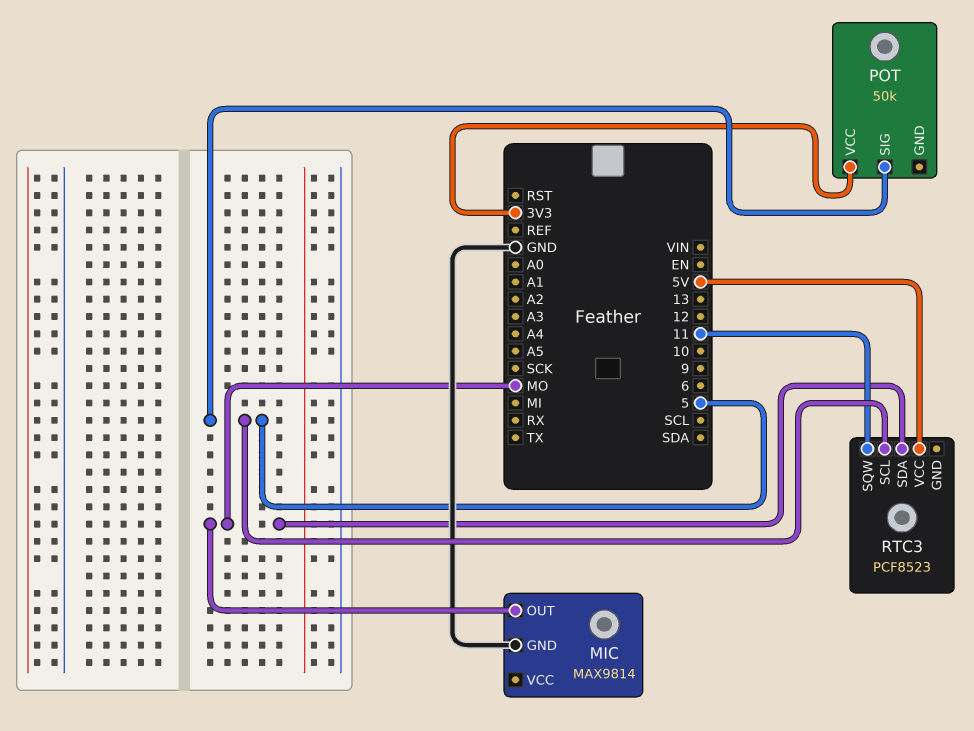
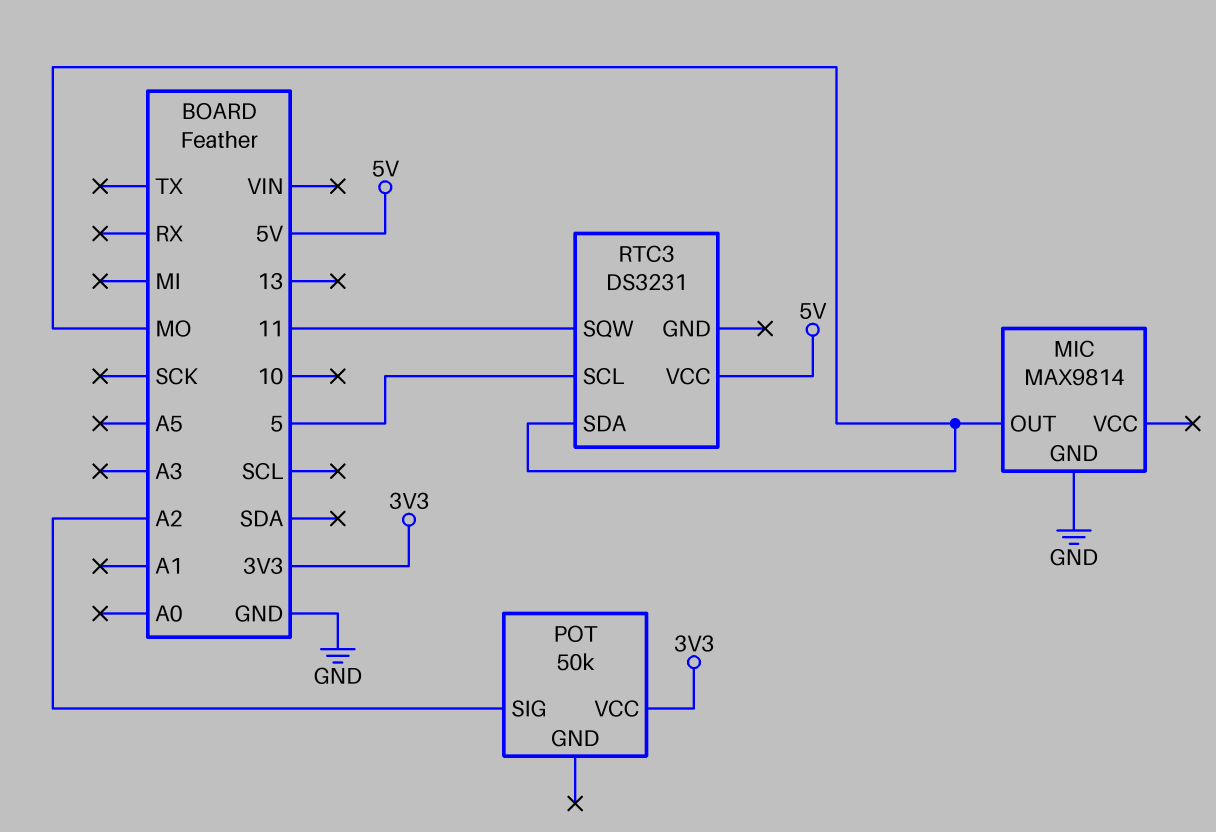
POT pin SIG: 5 -> A2
RTC3: PCF8523 -> DS3231

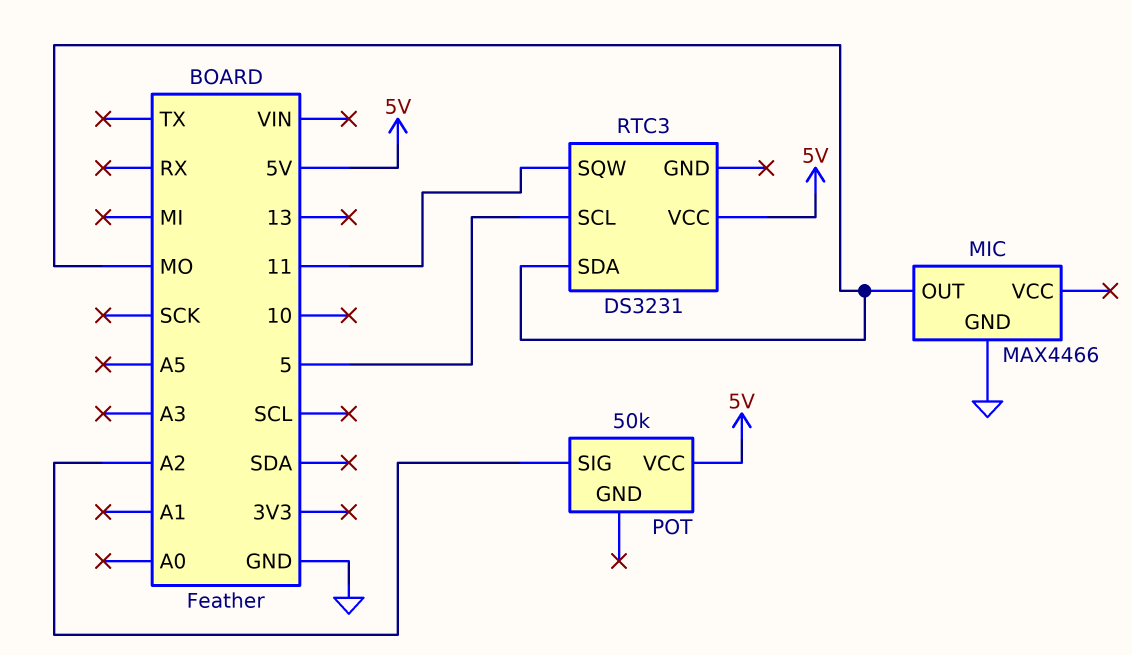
MIC: MAX9814 -> MAX4466
POT pin VCC: 3V3 -> 5V

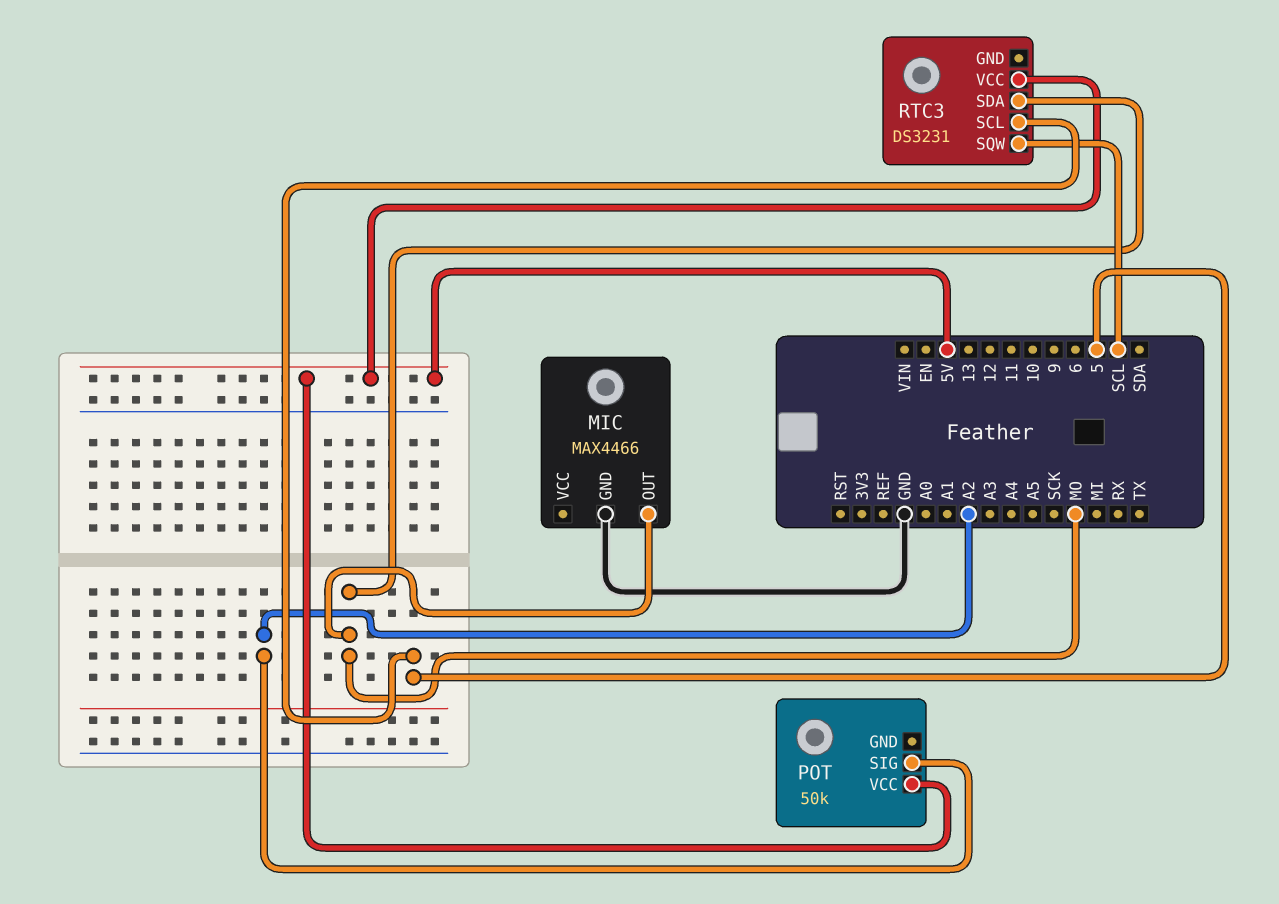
RTC3 pin SQW: 11 -> SCL

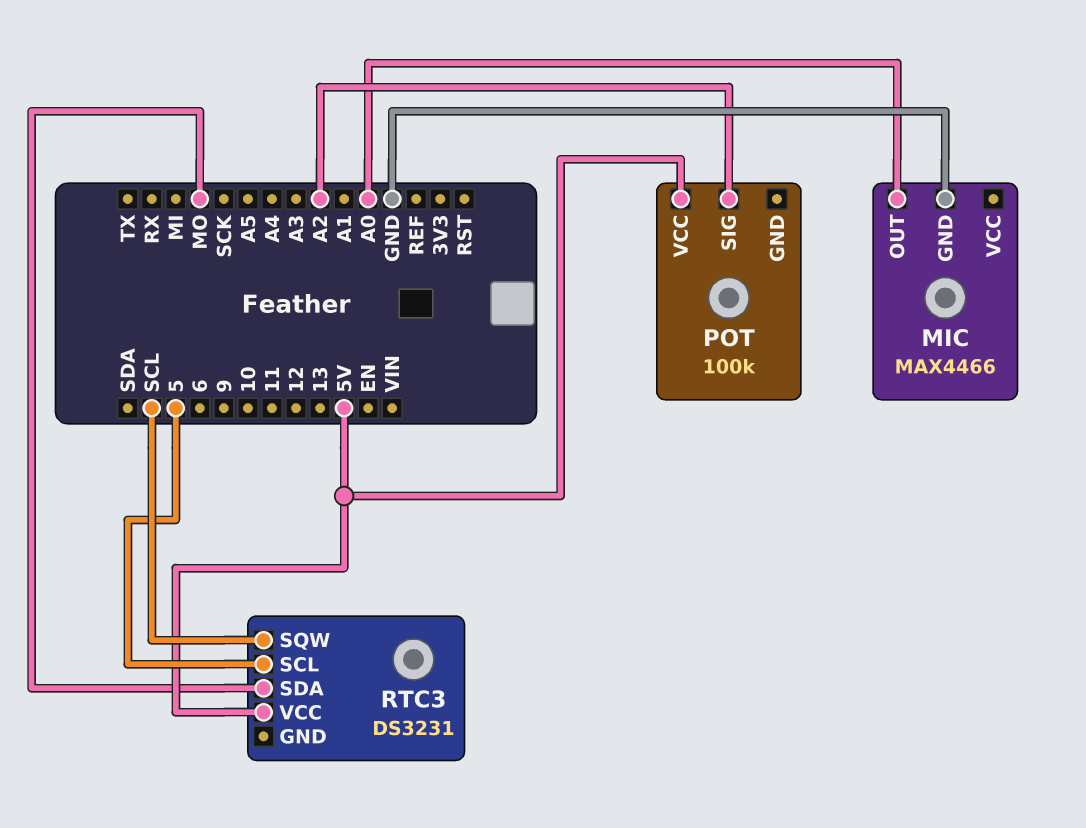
MIC pin OUT: MO -> A0
POT: 50k -> 100k

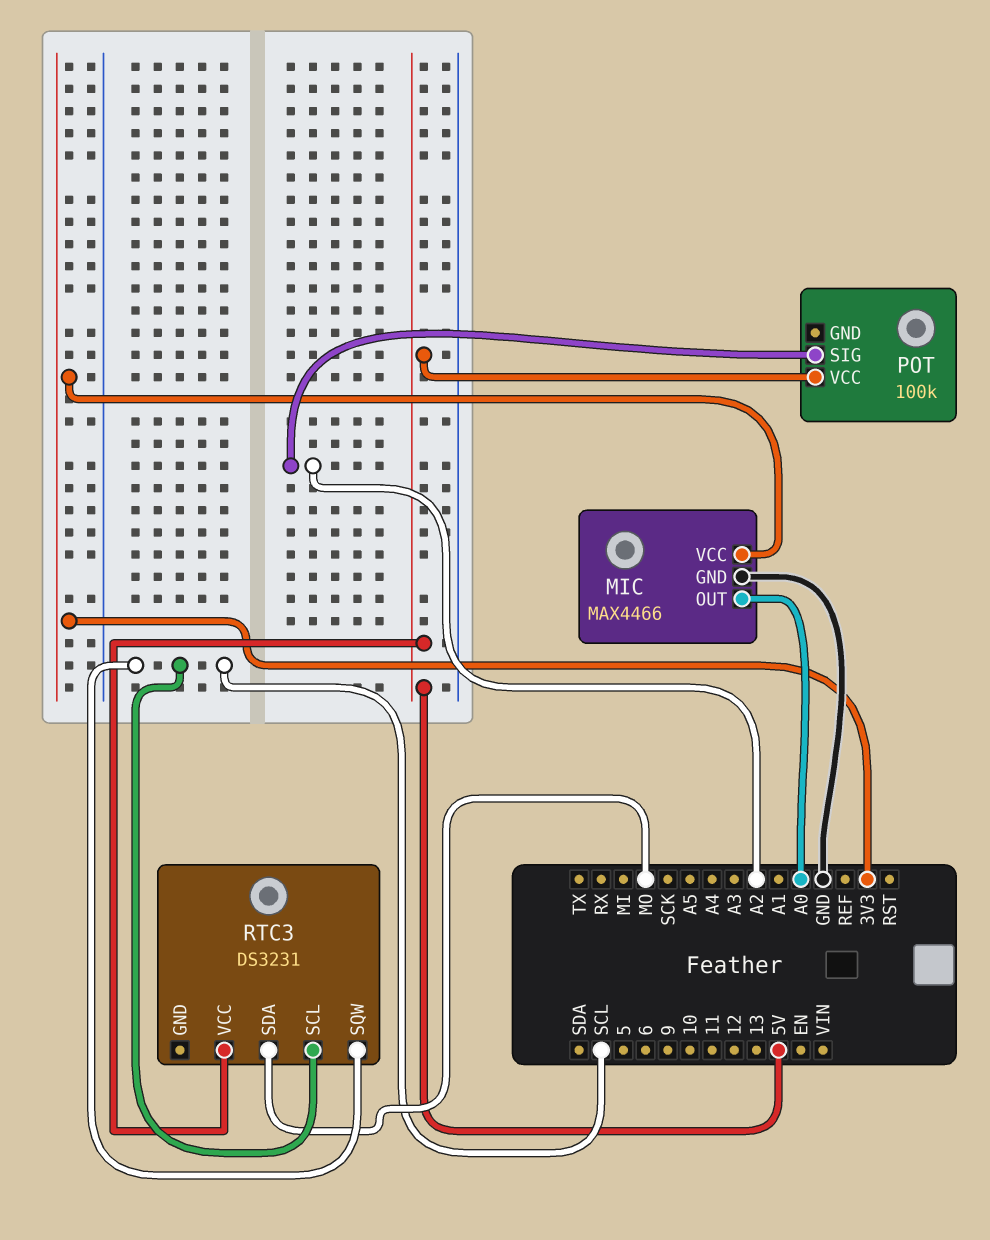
MIC pin VCC: none -> 3V3
RTC3 pin SCL: 5 -> SCL

